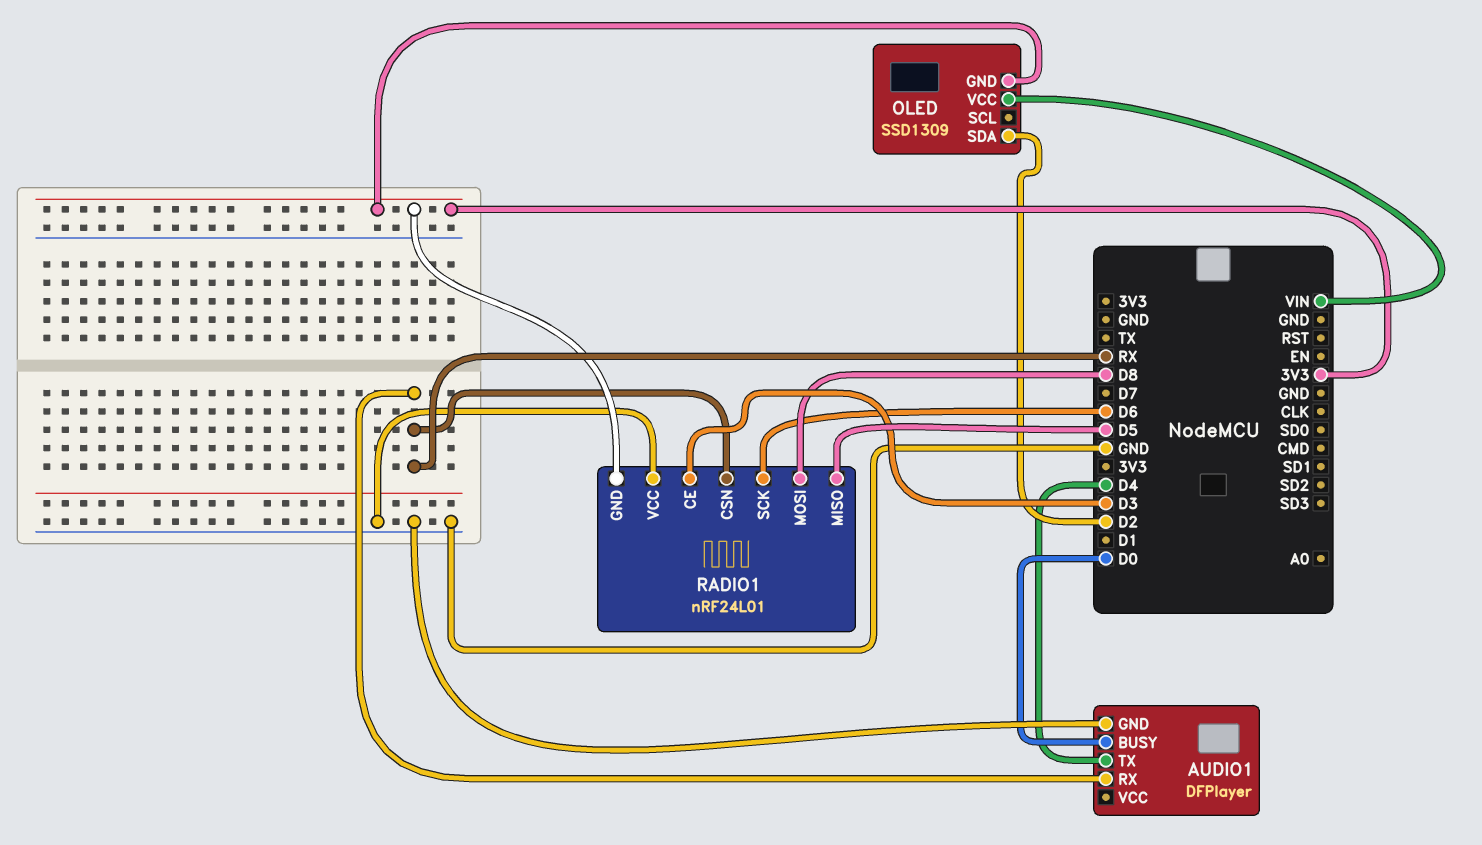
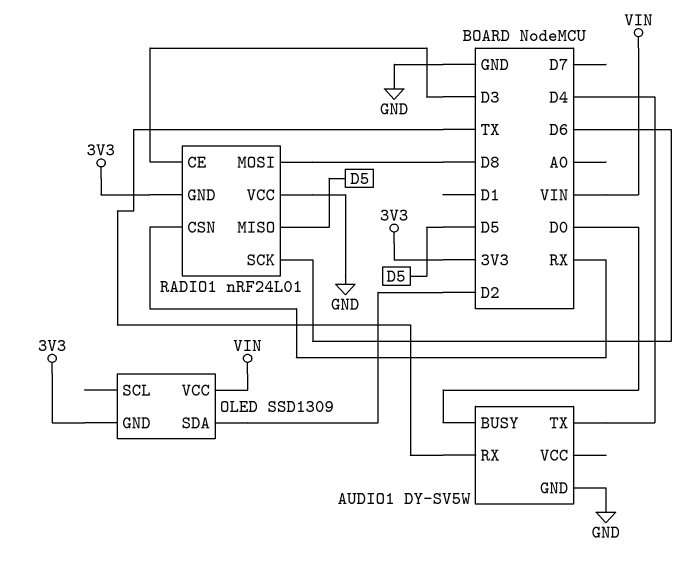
AUDIO1: DFPlayer -> DY-SV5W
AUDIO1 pin RX: RX -> TX

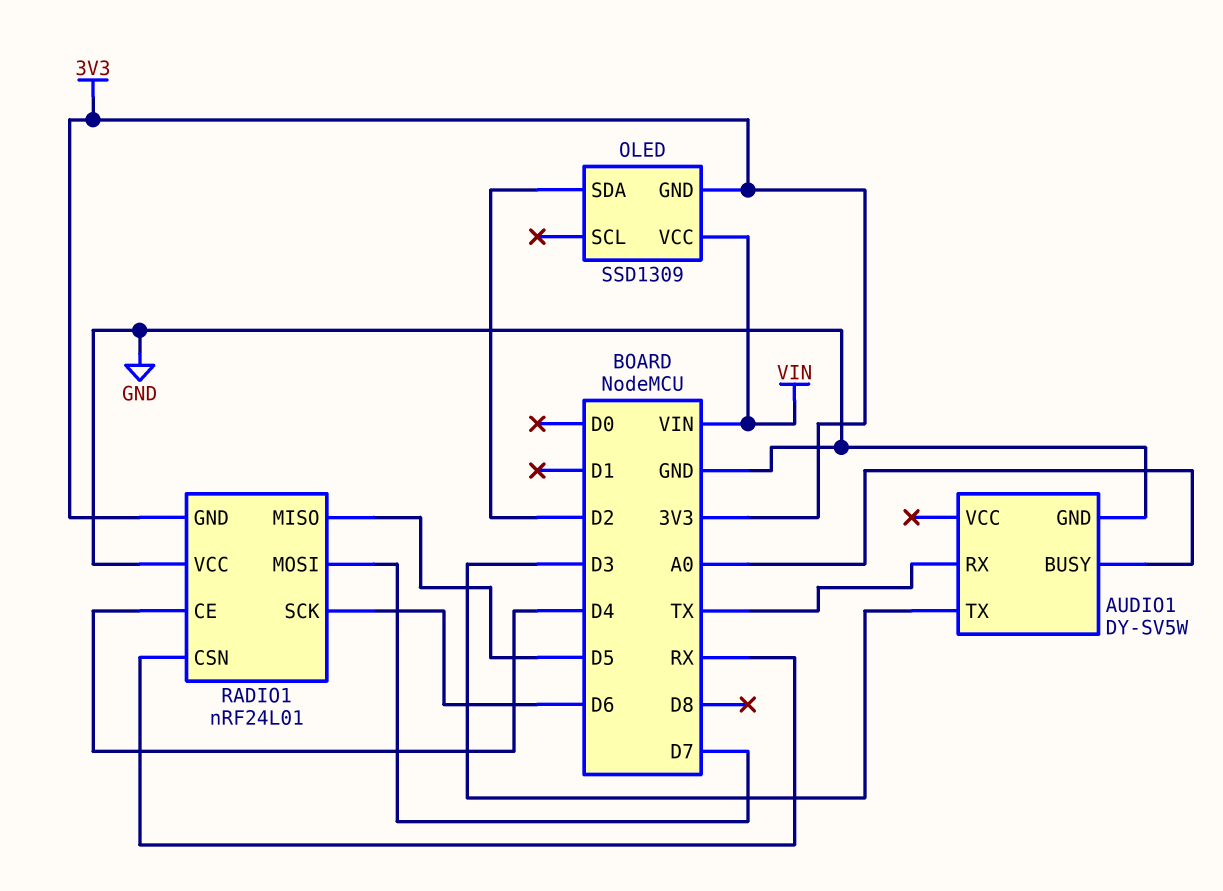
AUDIO1 pin BUSY: D0 -> A0
AUDIO1 pin TX: D4 -> D3
RADIO1 pin CE: D3 -> D4
RADIO1 pin MOSI: D8 -> D7

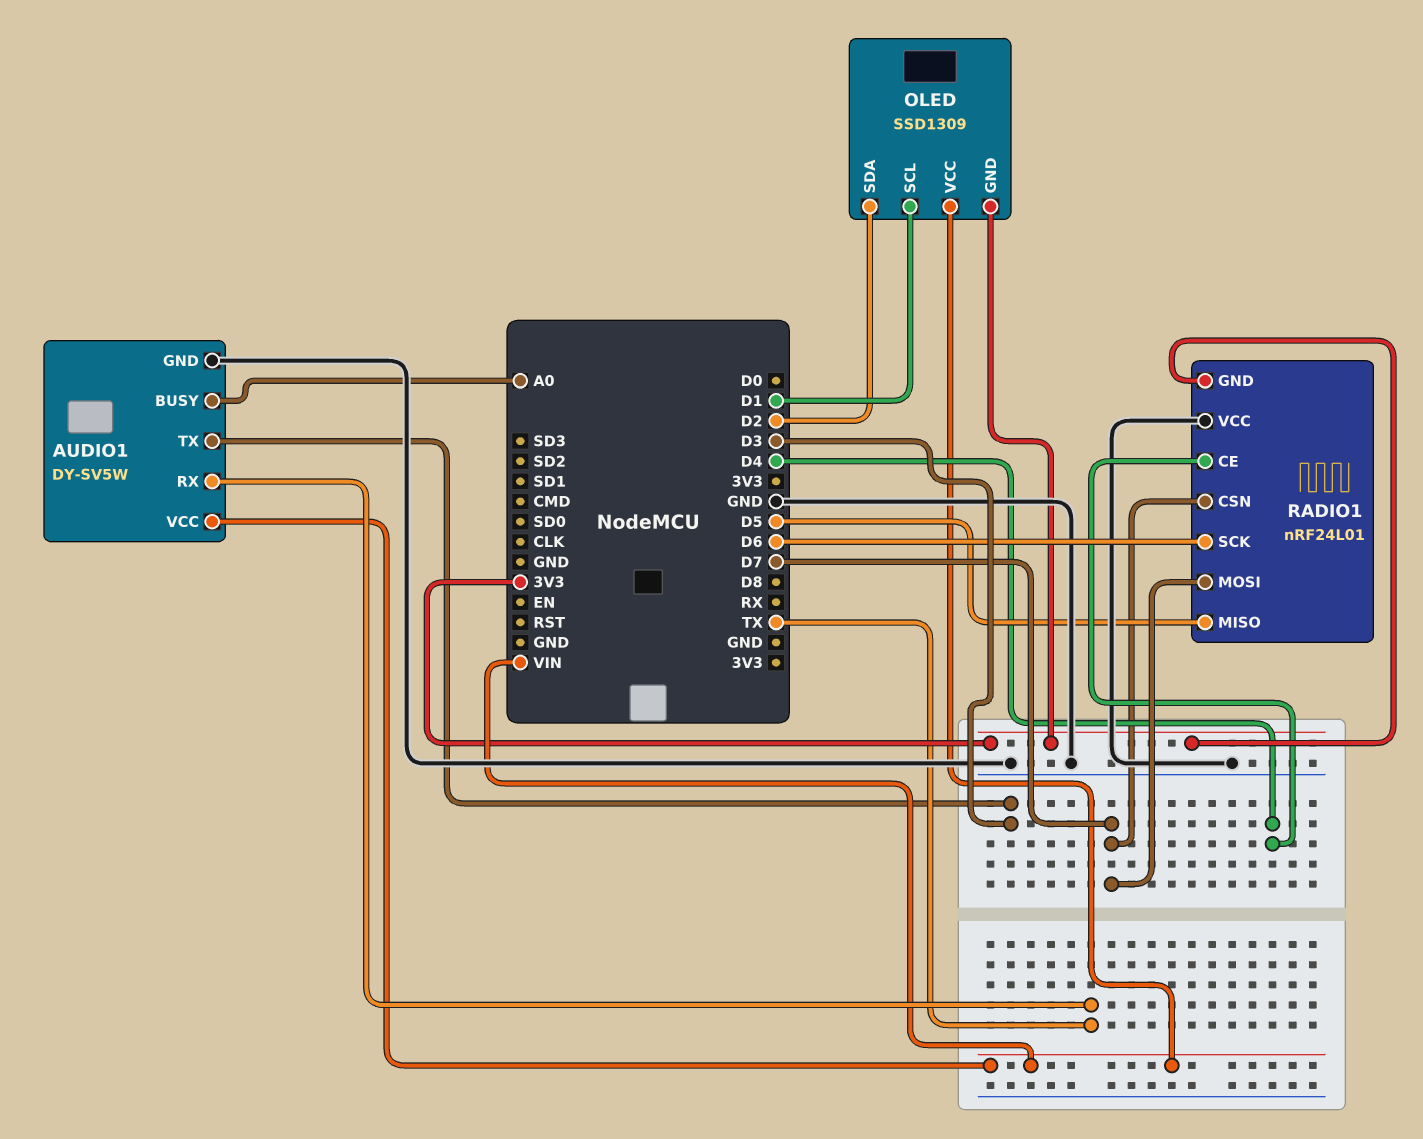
AUDIO1 pin VCC: none -> VIN
OLED pin SCL: none -> D1
RADIO1 pin CSN: RX -> D7

